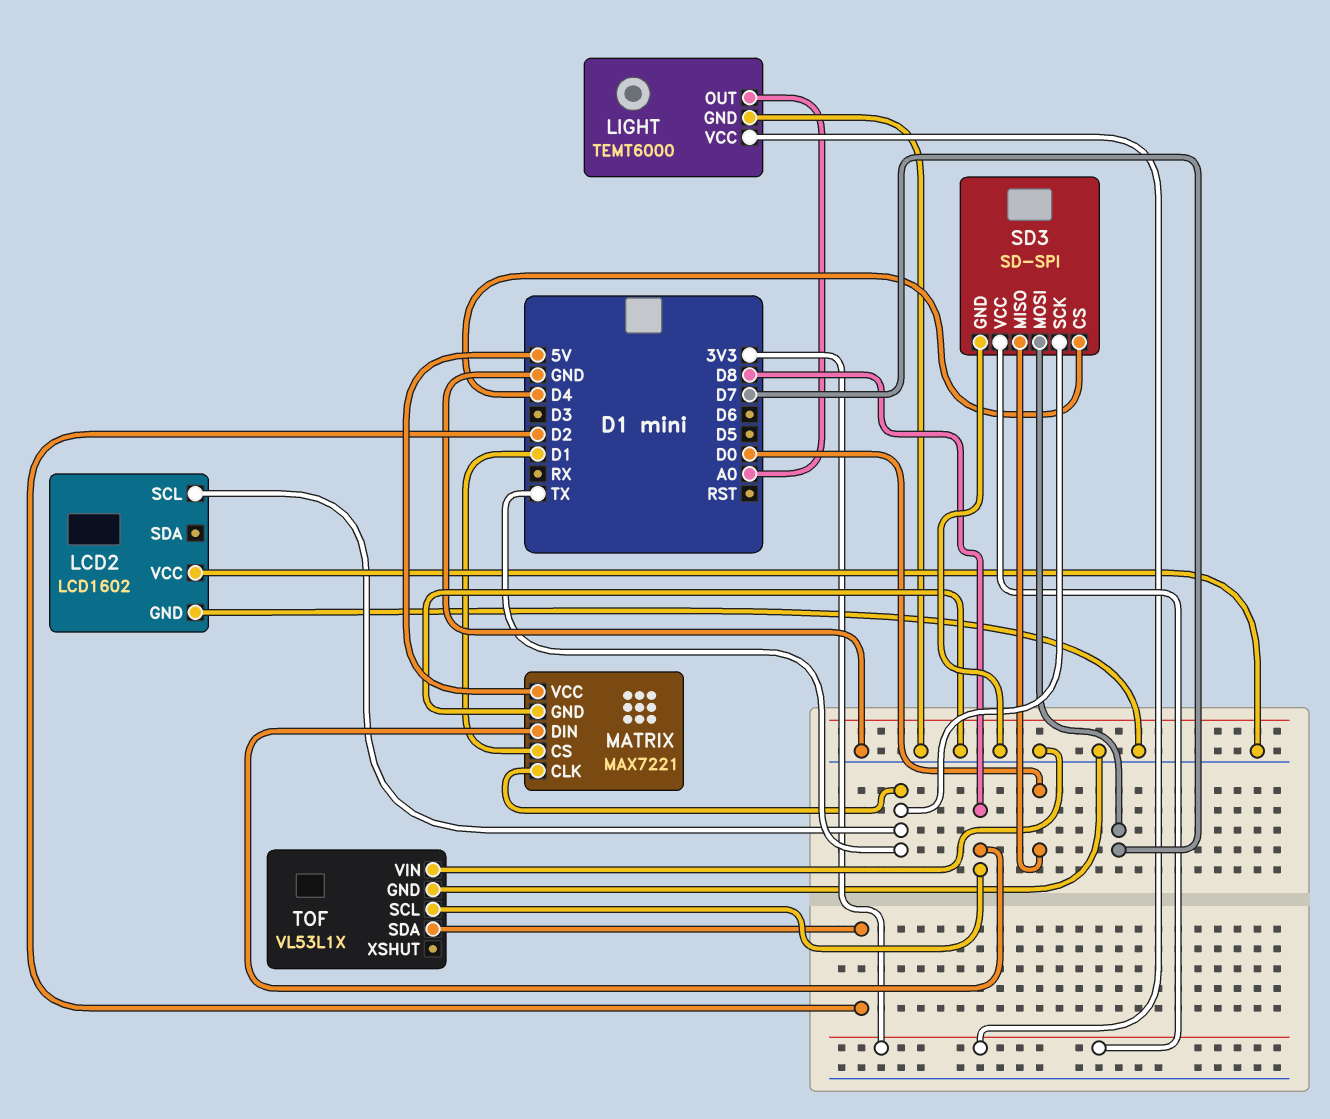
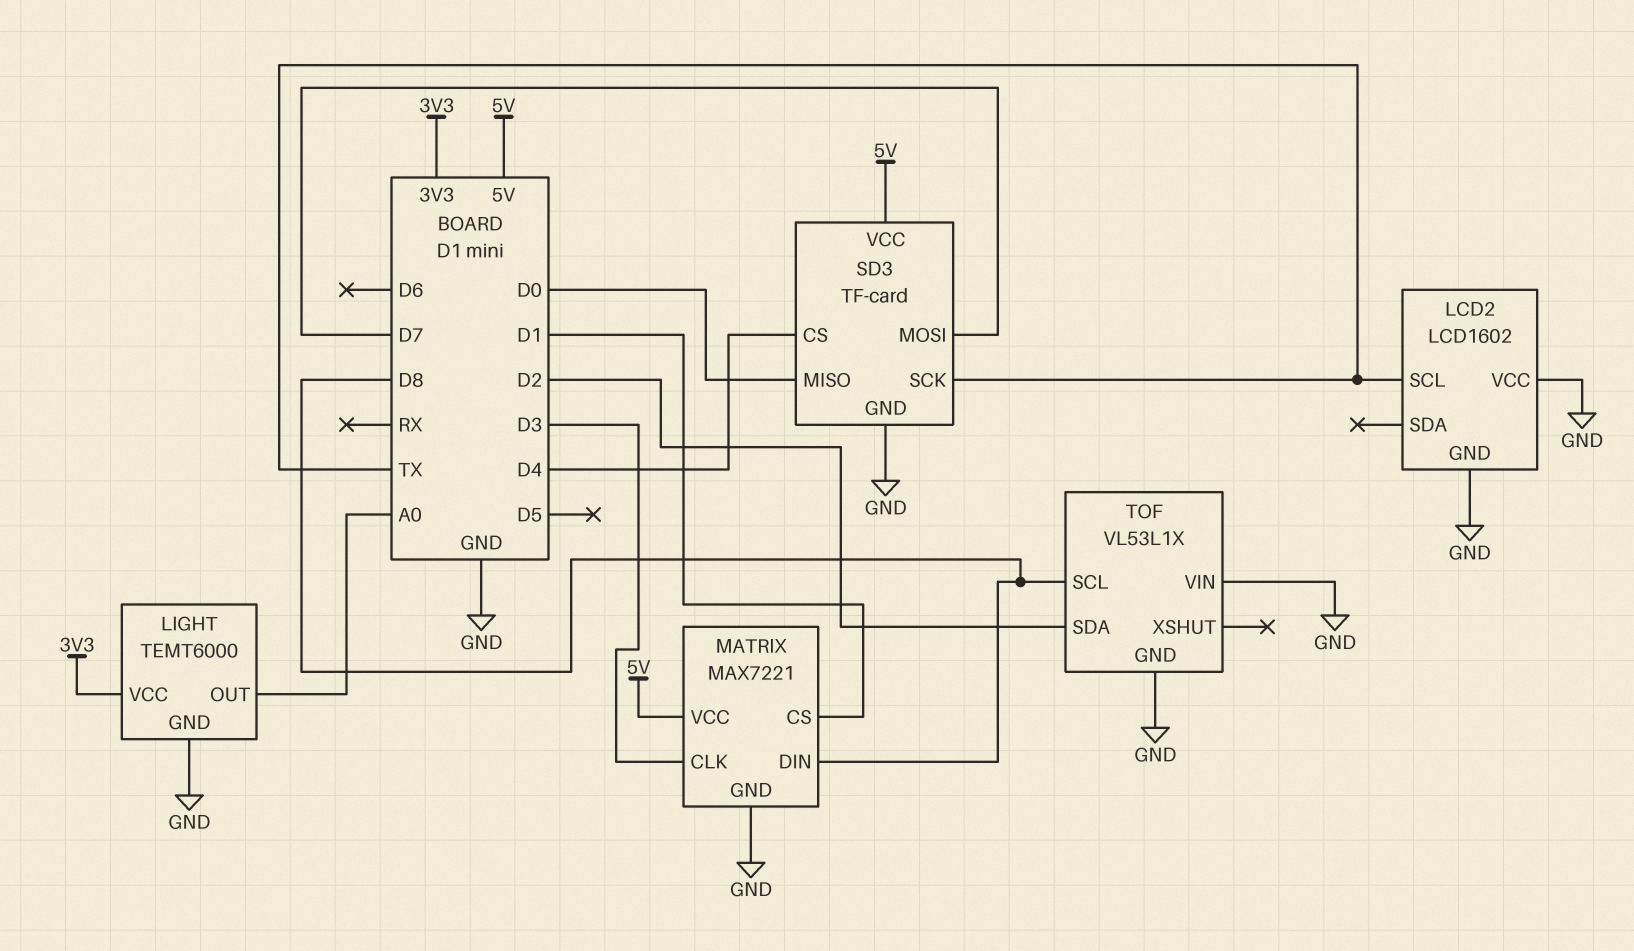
MATRIX pin CLK: TX -> D3
SD3: SD-SPI -> TF-card
SD3 pin VCC: 3V3 -> 5V

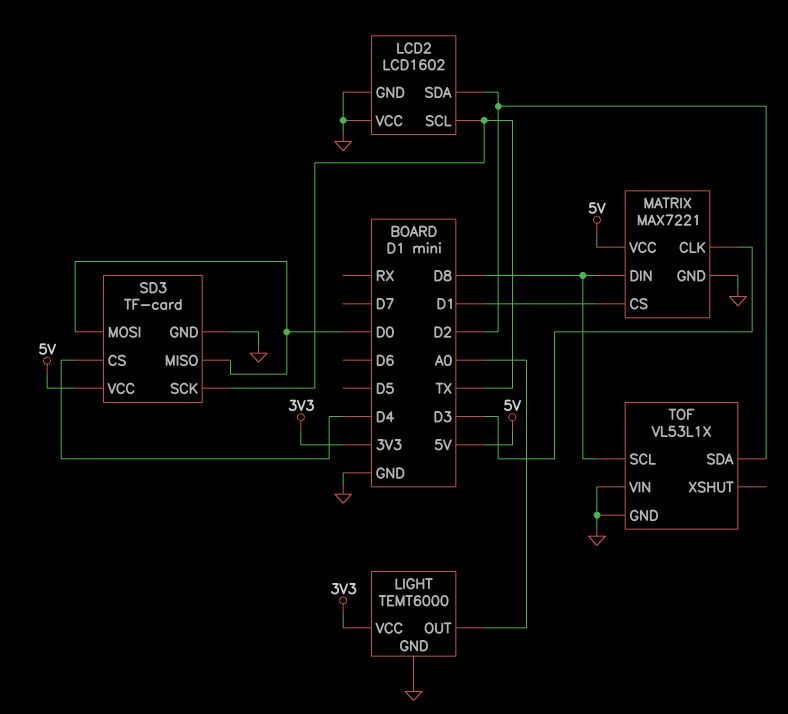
LCD2 pin SDA: none -> D2
SD3 pin MOSI: D7 -> D0

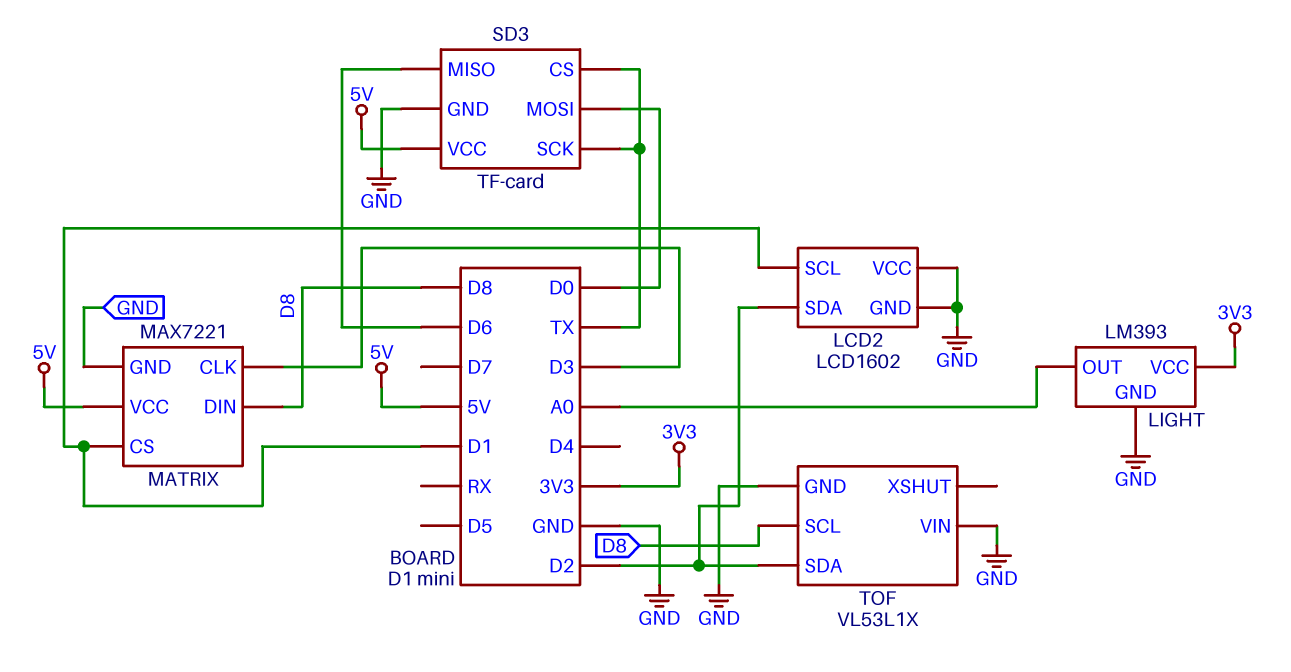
LCD2 pin SCL: TX -> D1
LIGHT: TEMT6000 -> LM393
SD3 pin CS: D4 -> TX
SD3 pin MISO: D0 -> D6

